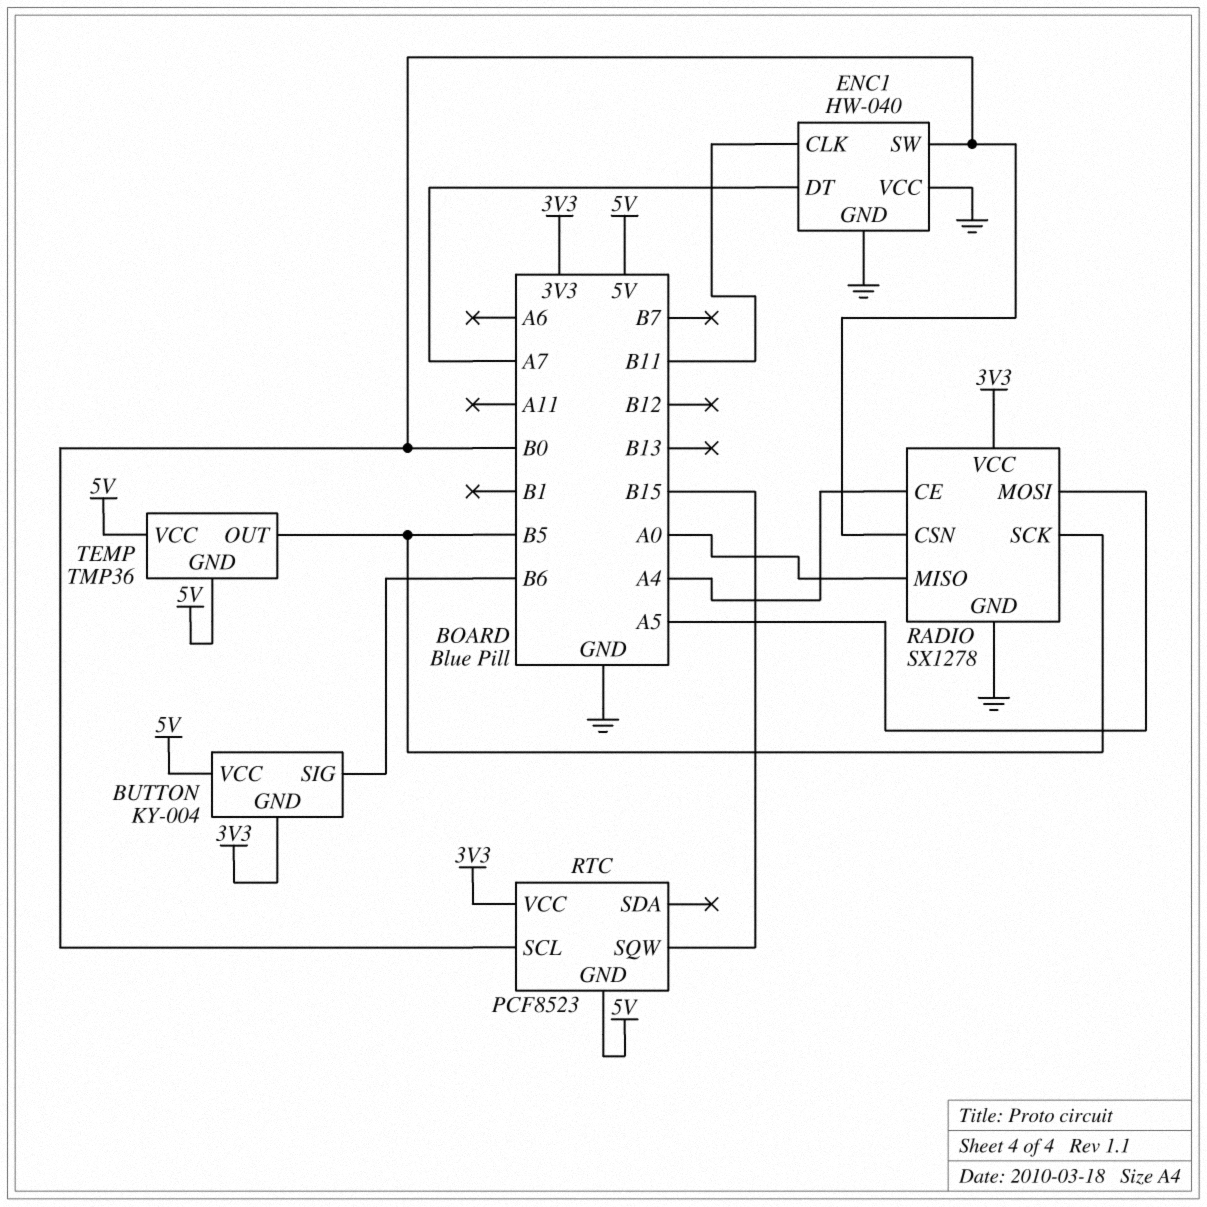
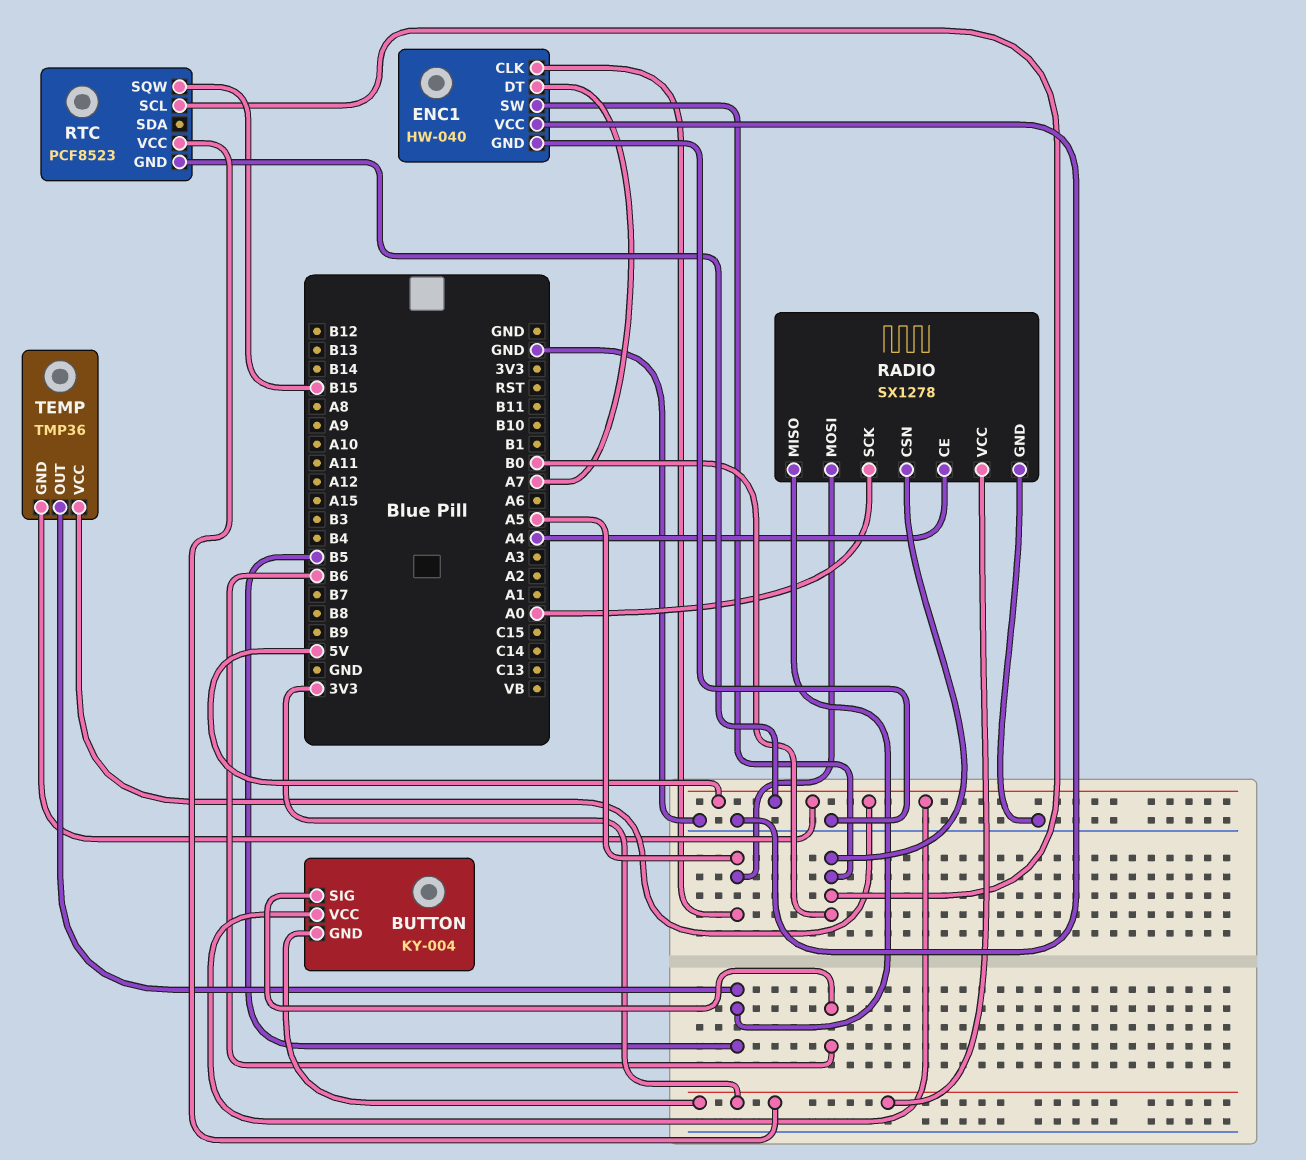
ENC1 pin CLK: B11 -> A5
RADIO pin MISO: A0 -> B5
RADIO pin SCK: B5 -> A0

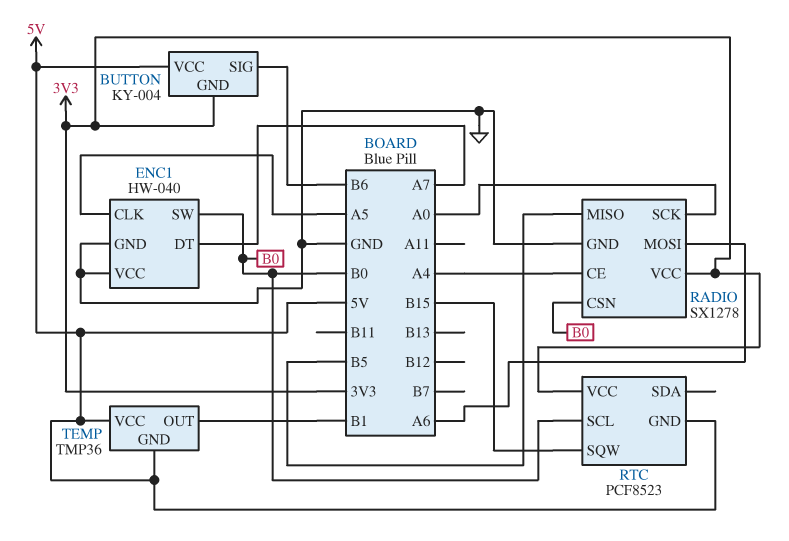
RADIO pin MOSI: A5 -> A6
TEMP pin OUT: B5 -> B1

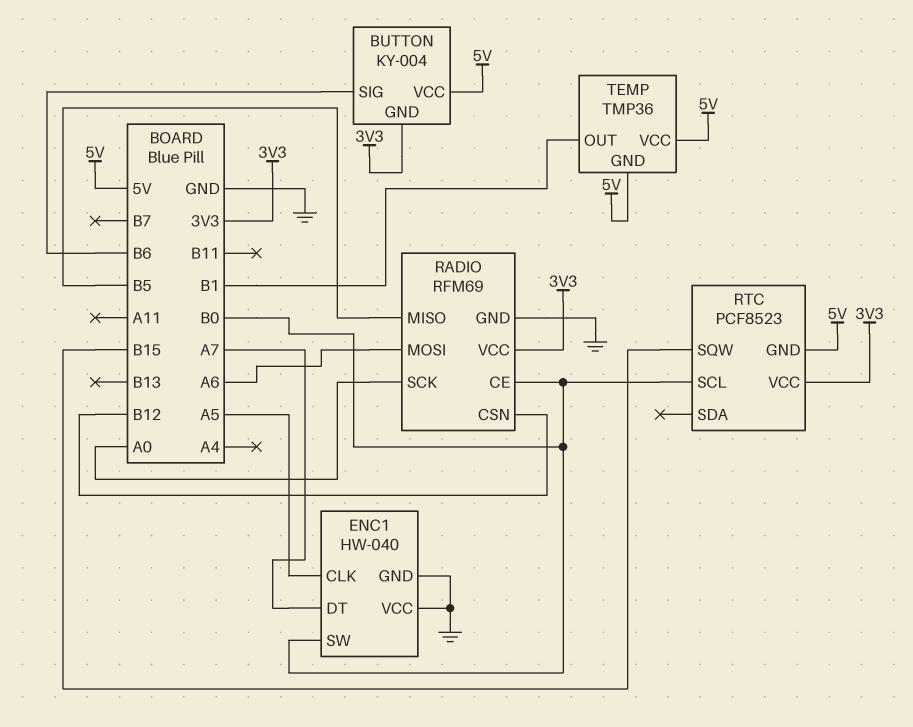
RADIO: SX1278 -> RFM69
RADIO pin CE: A4 -> B0
RADIO pin CSN: B0 -> B12

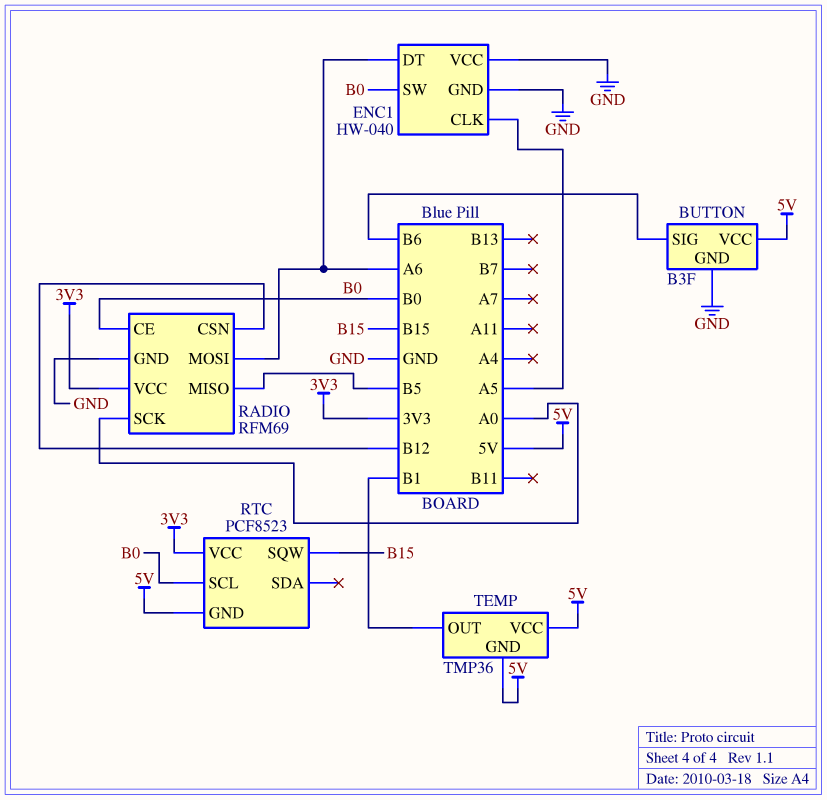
BUTTON: KY-004 -> B3F
BUTTON pin GND: 3V3 -> GND
ENC1 pin DT: A7 -> A6

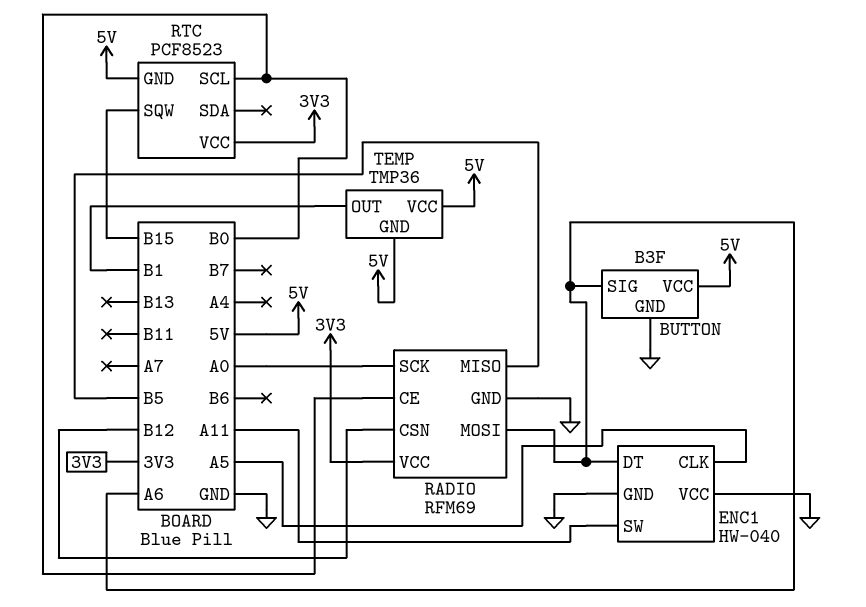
BUTTON pin SIG: B6 -> A6
ENC1 pin SW: B0 -> A11

